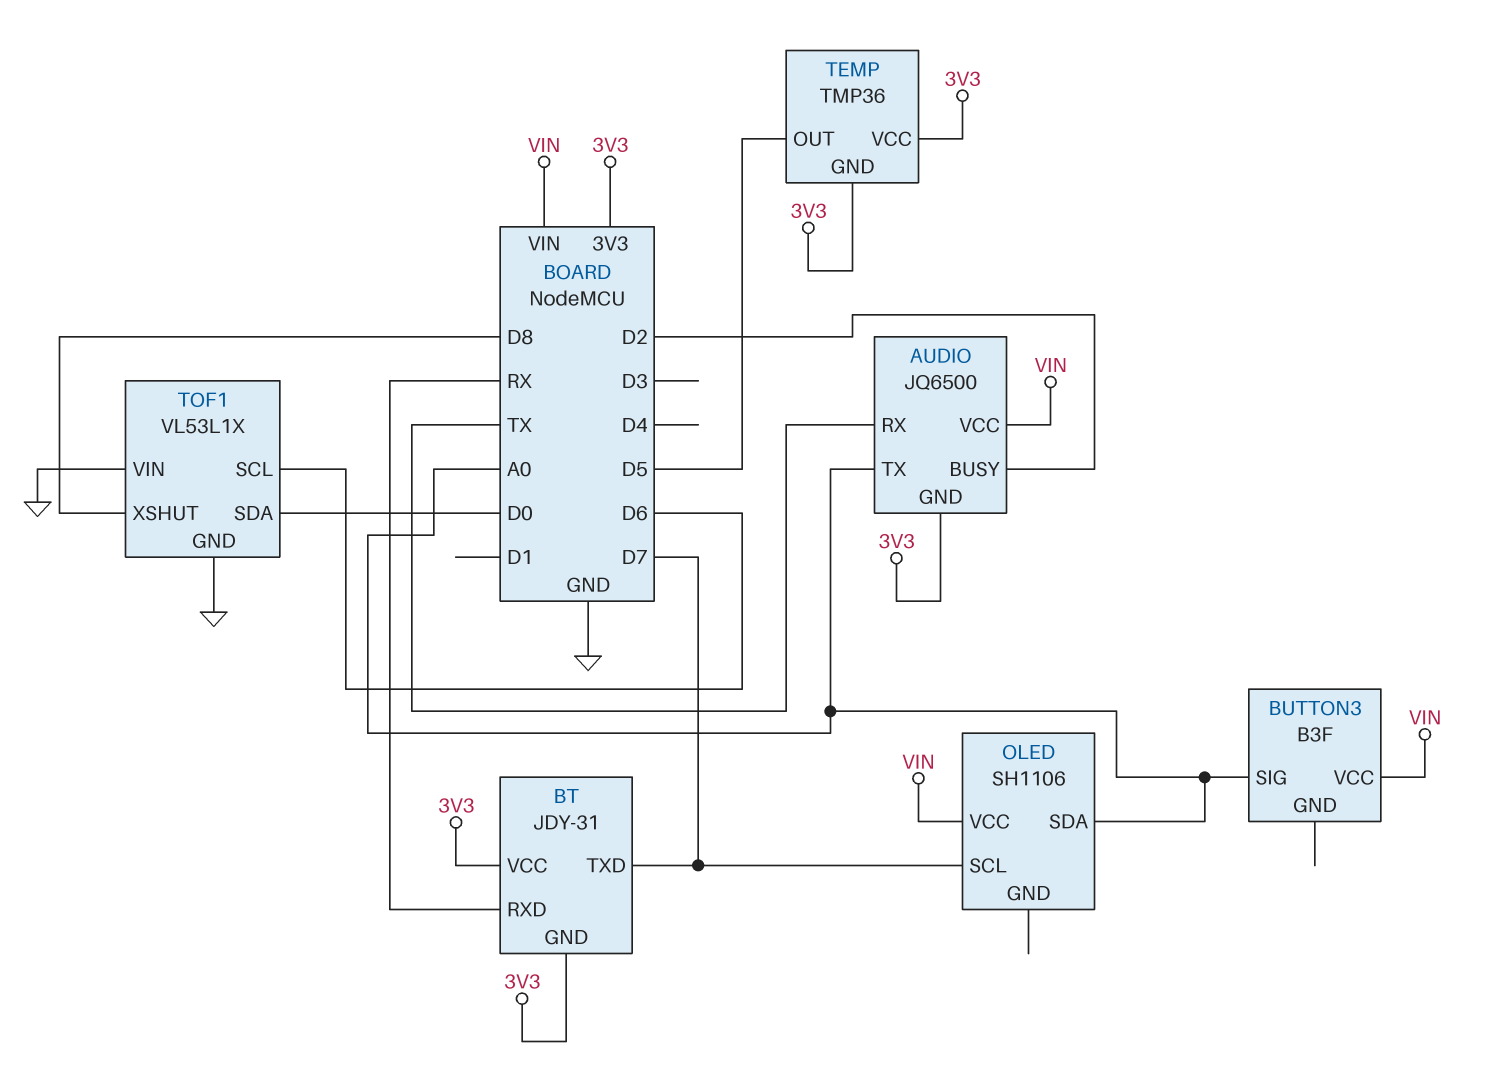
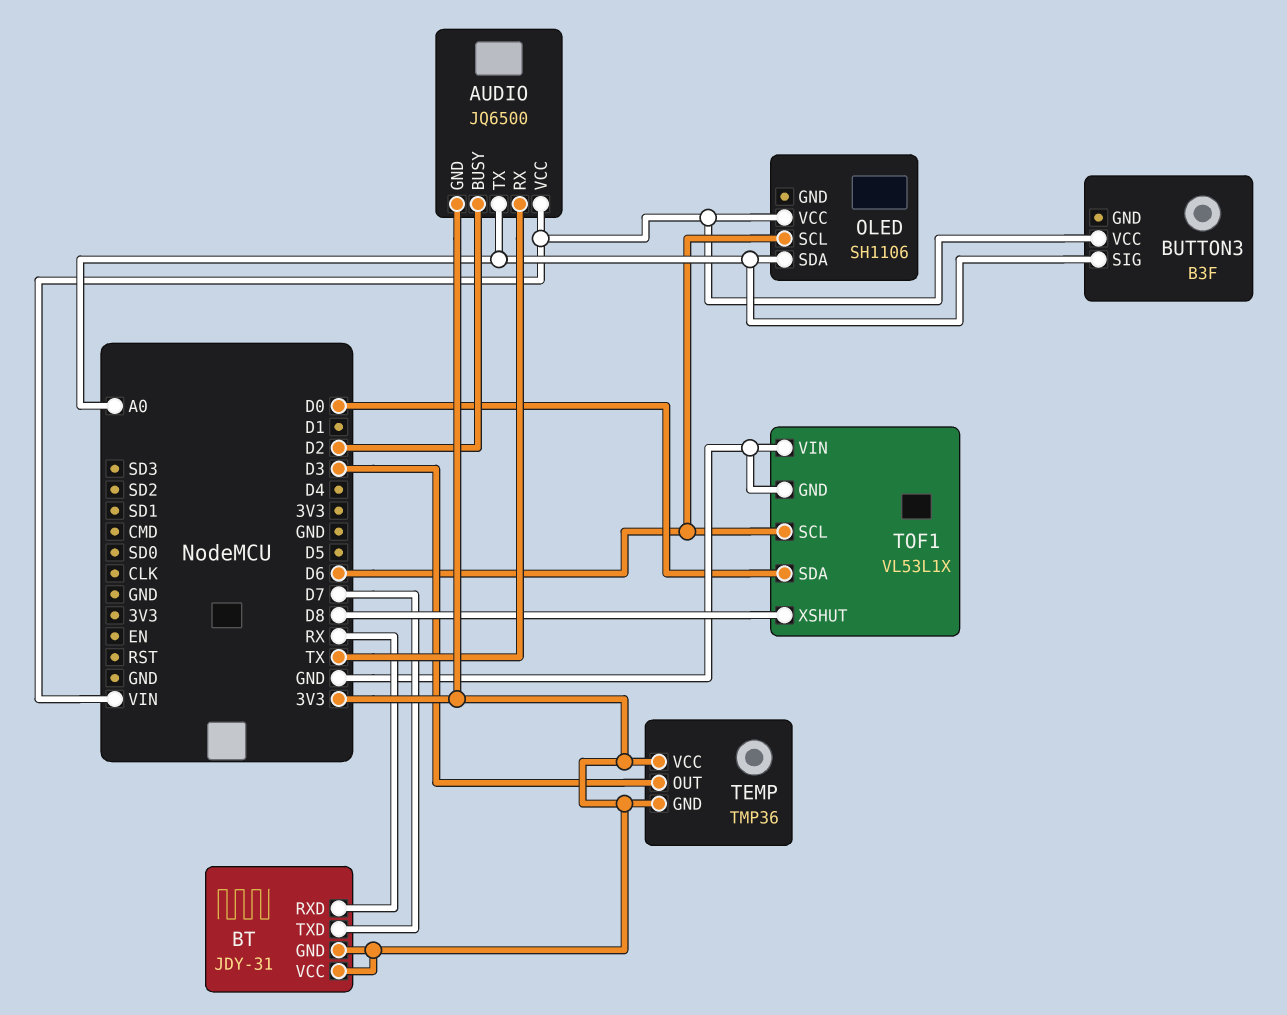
OLED pin SCL: D7 -> D6
TEMP pin OUT: D5 -> D3

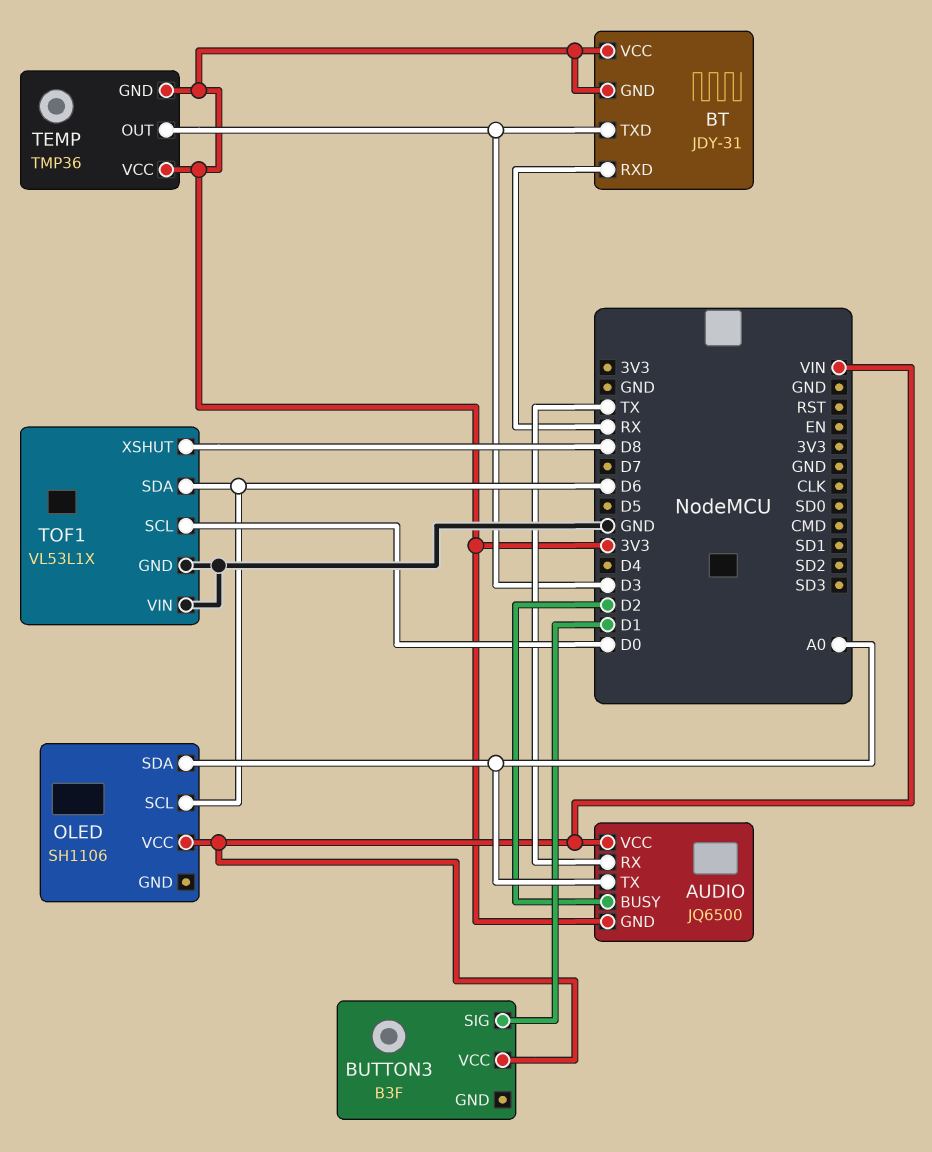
BT pin TXD: D7 -> D3
BUTTON3 pin SIG: A0 -> D1
TOF1 pin SCL: D6 -> D0
TOF1 pin SDA: D0 -> D6

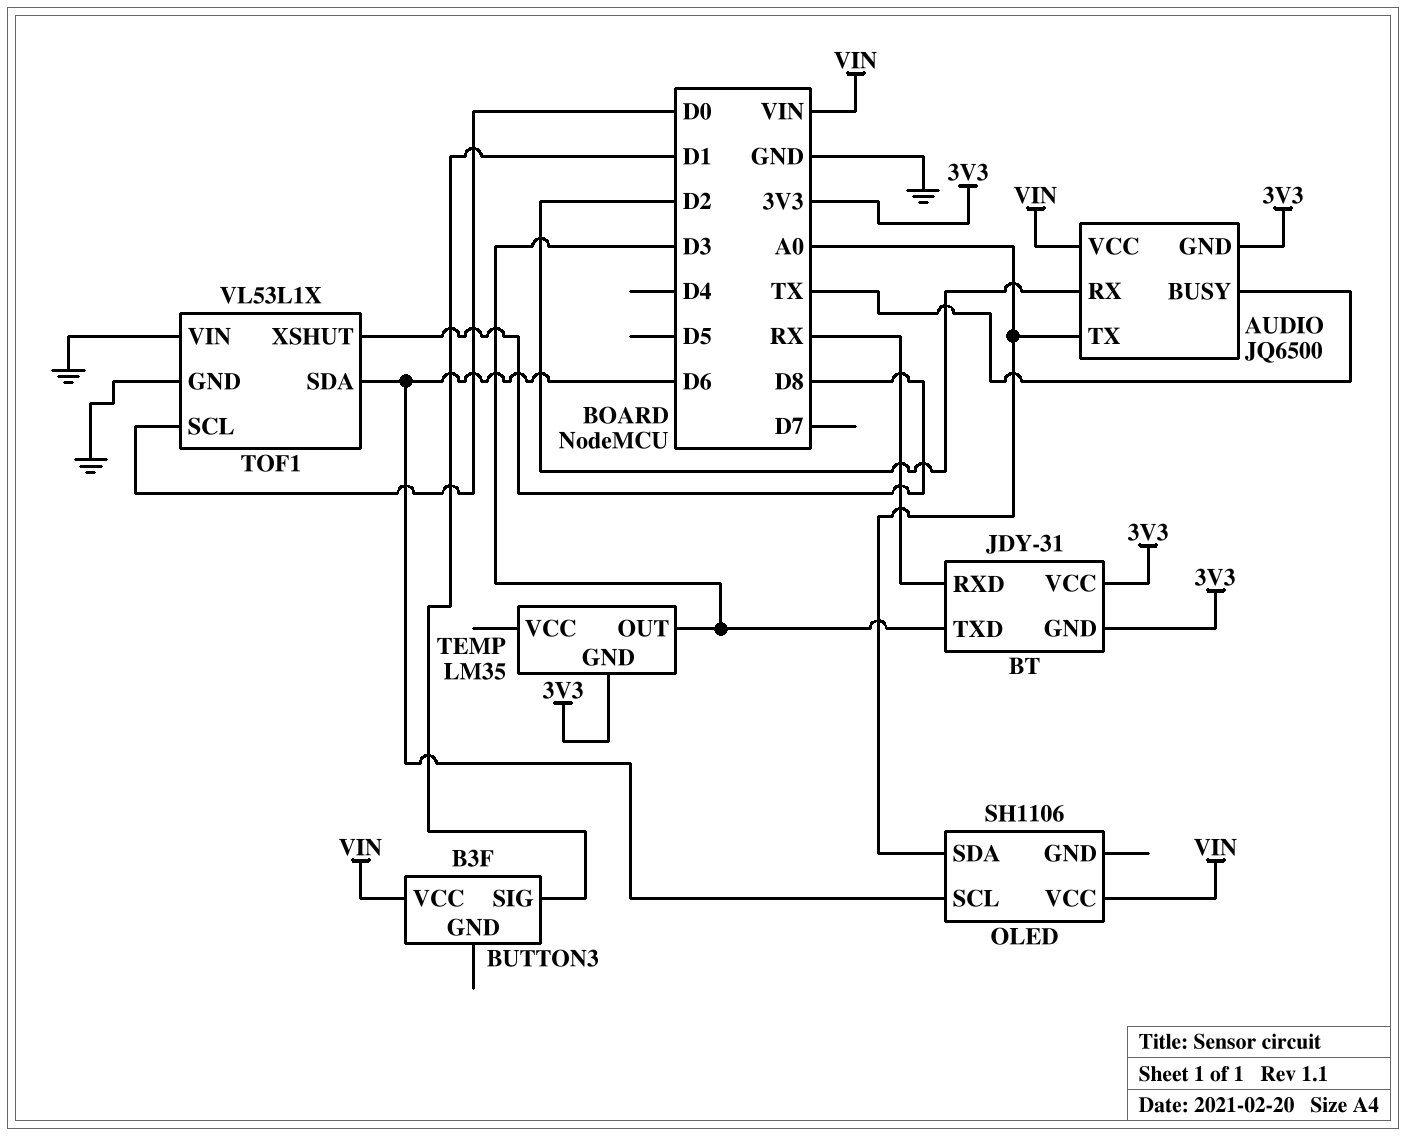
AUDIO pin BUSY: D2 -> TX
AUDIO pin RX: TX -> D2
TEMP: TMP36 -> LM35
TEMP pin VCC: 3V3 -> none

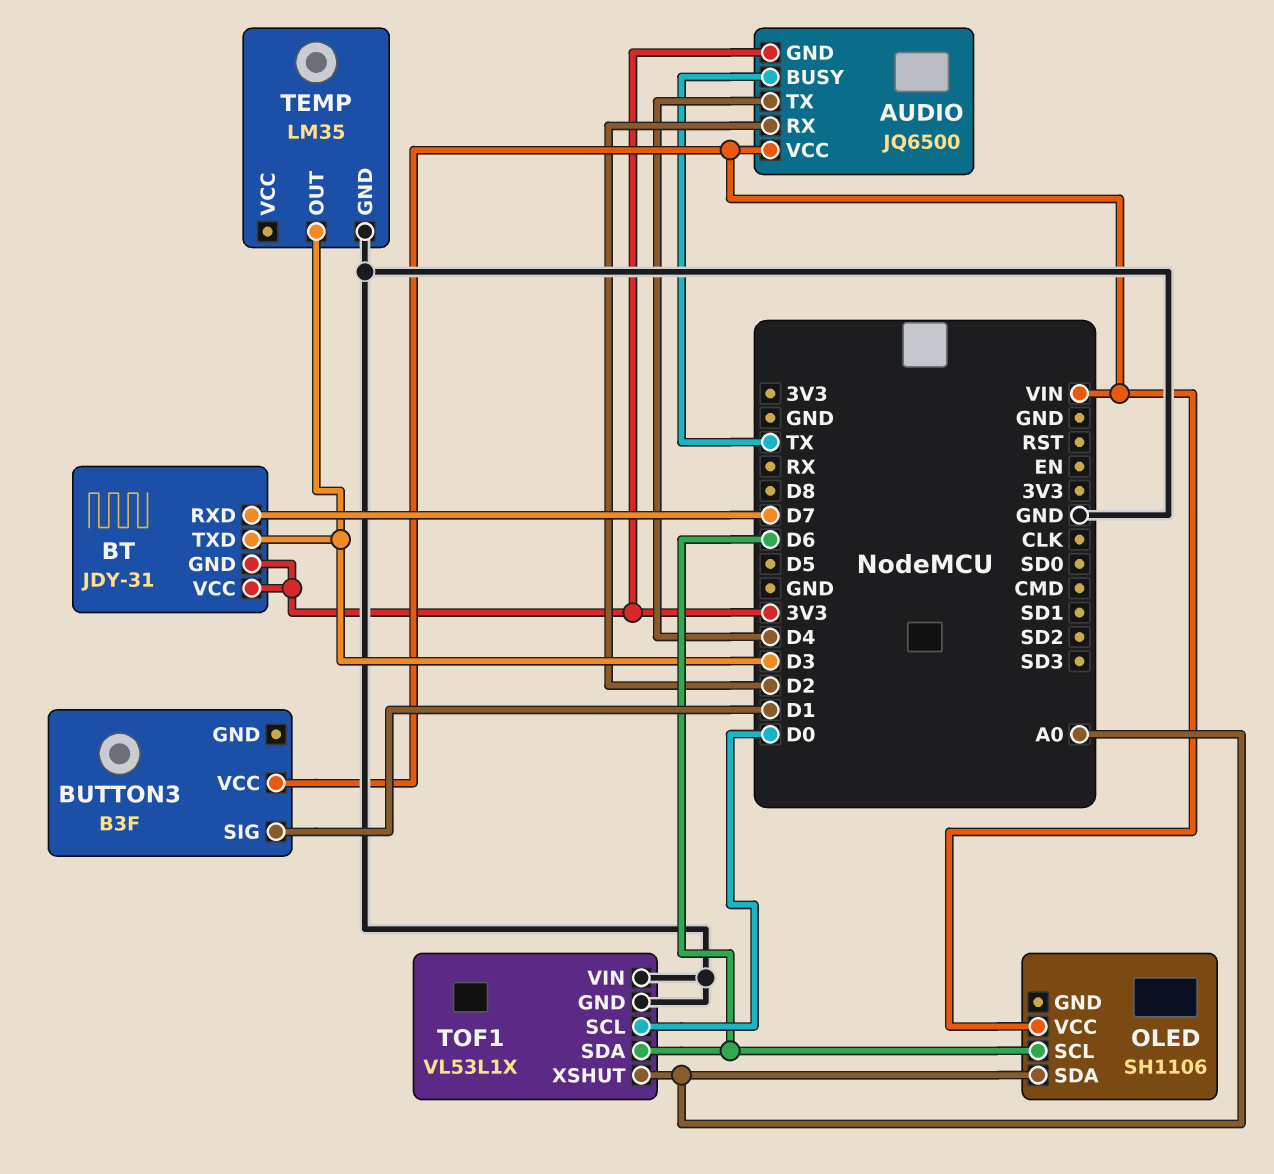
AUDIO pin TX: A0 -> D4
BT pin RXD: RX -> D7
TEMP pin GND: 3V3 -> GND
TOF1 pin XSHUT: D8 -> A0

